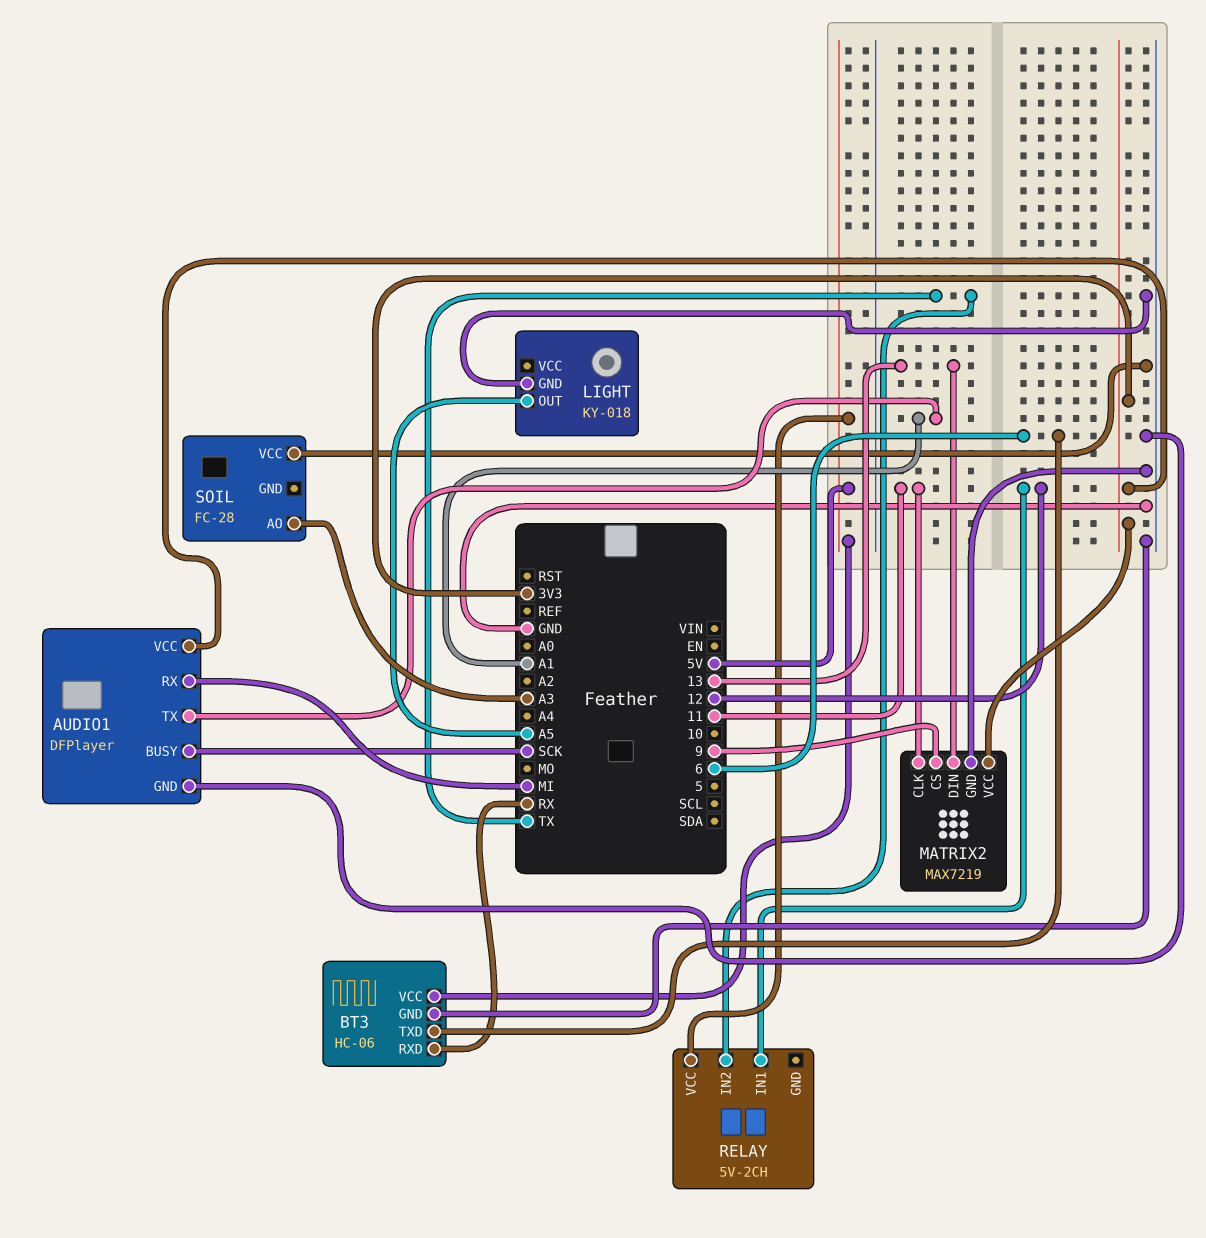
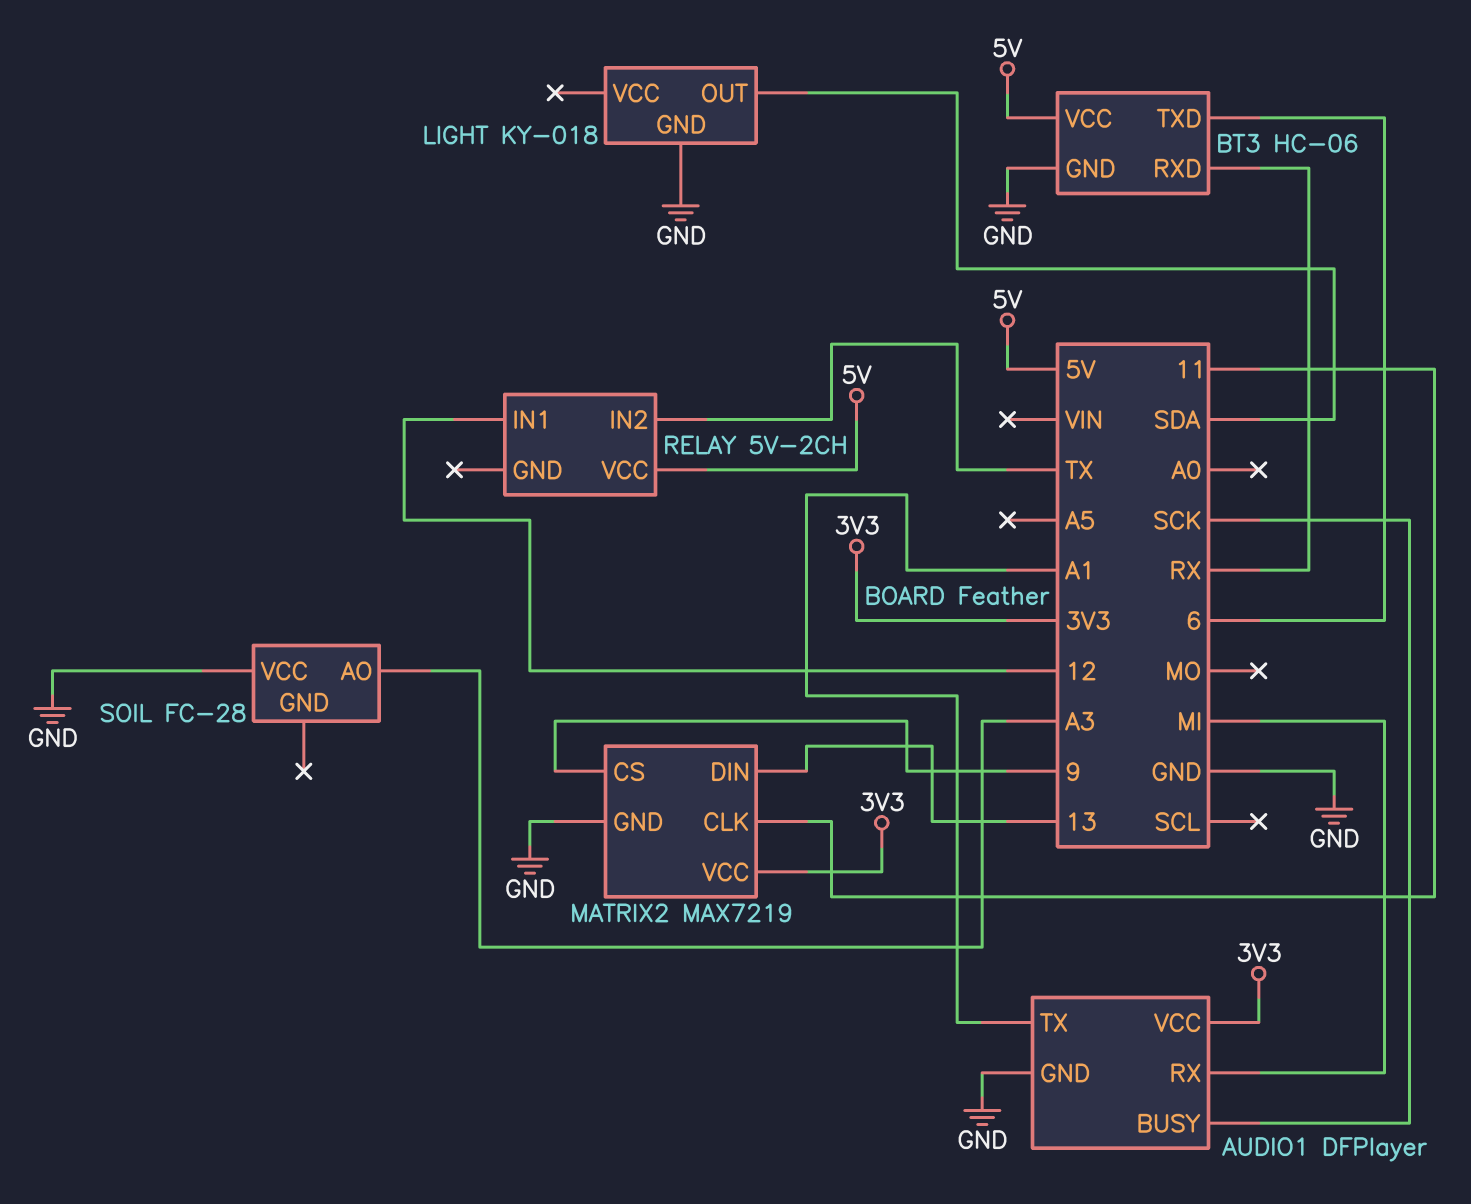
LIGHT pin OUT: A5 -> SDA

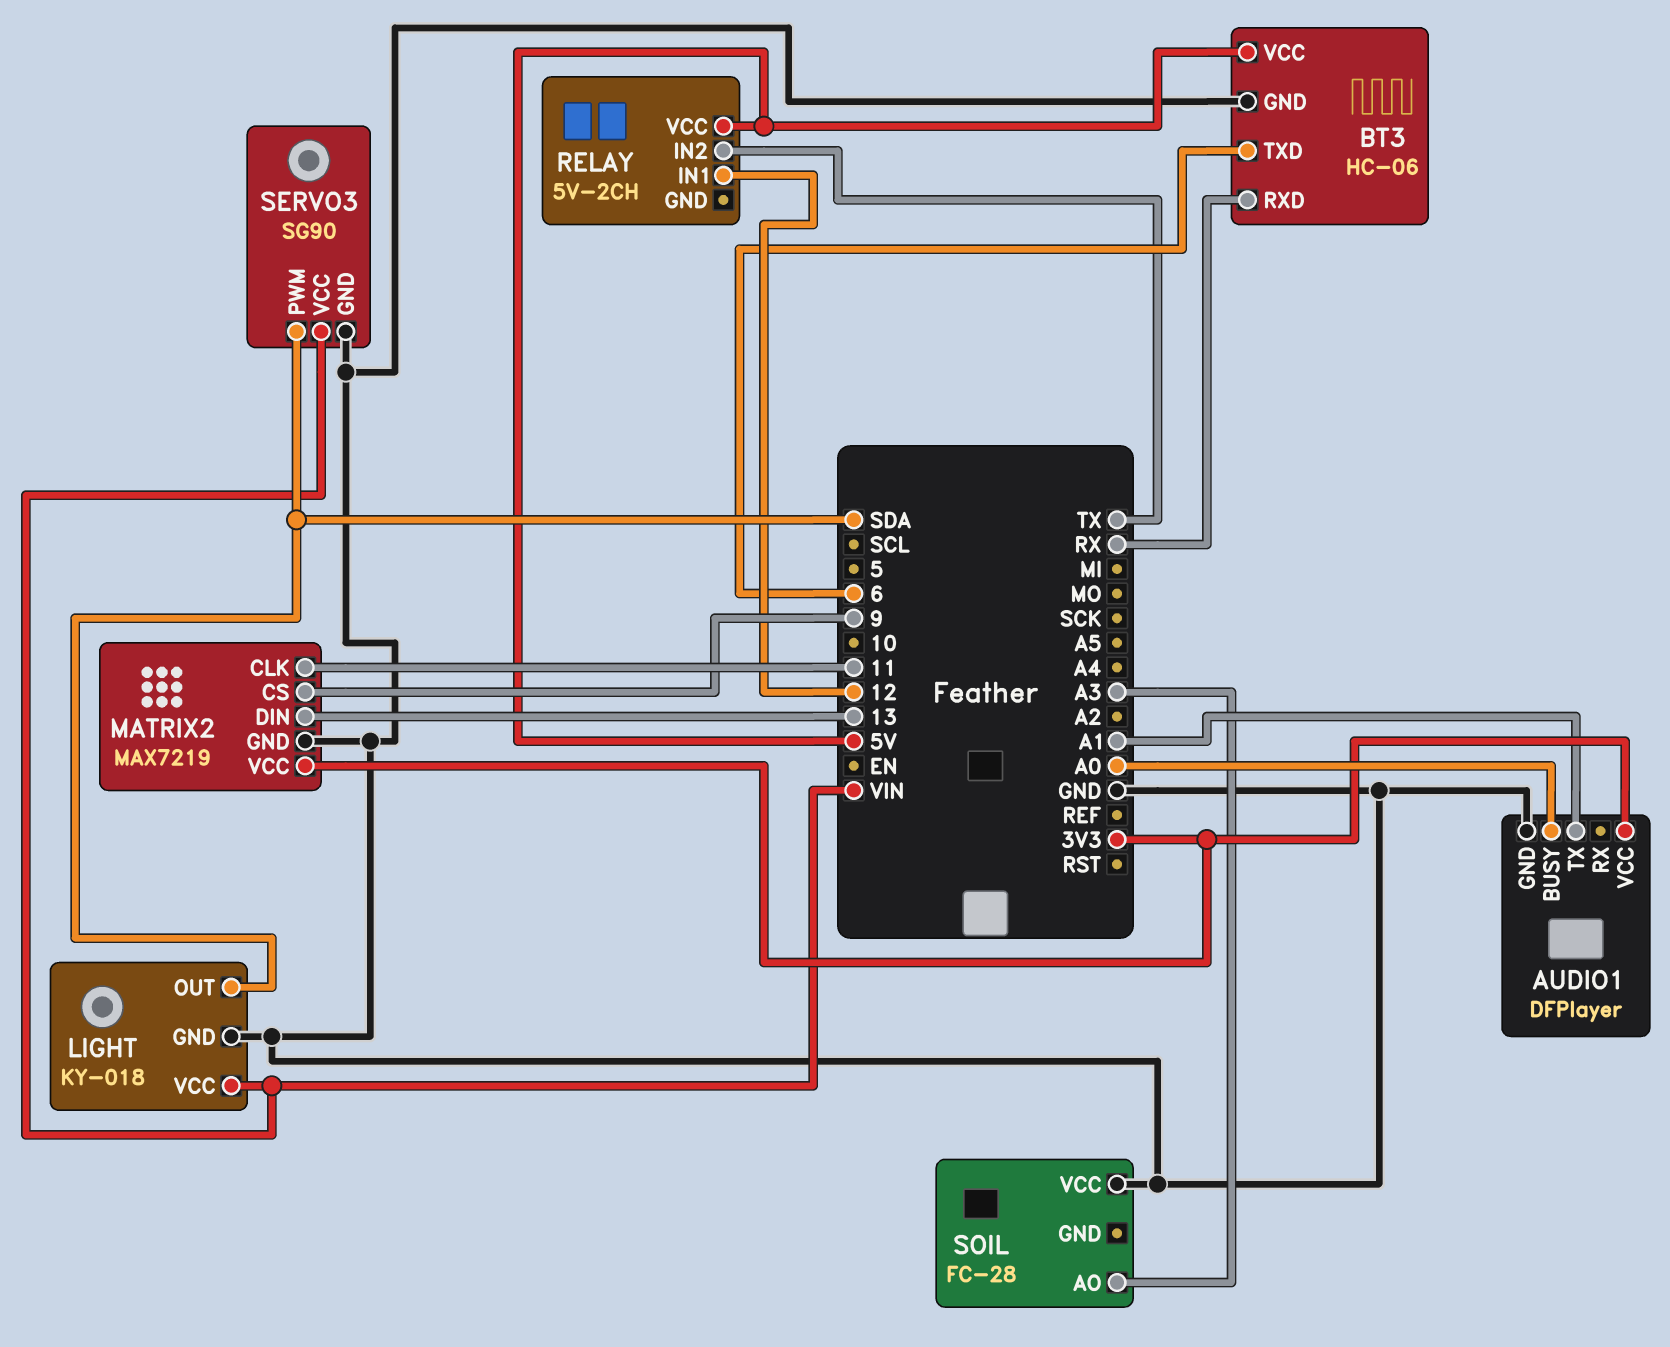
AUDIO1 pin BUSY: SCK -> A0
AUDIO1 pin RX: MI -> none
LIGHT pin VCC: none -> VIN
SERVO3: none -> SG90
SERVO3 pin GND: none -> GND
SERVO3 pin PWM: none -> SDA
SERVO3 pin VCC: none -> VIN

